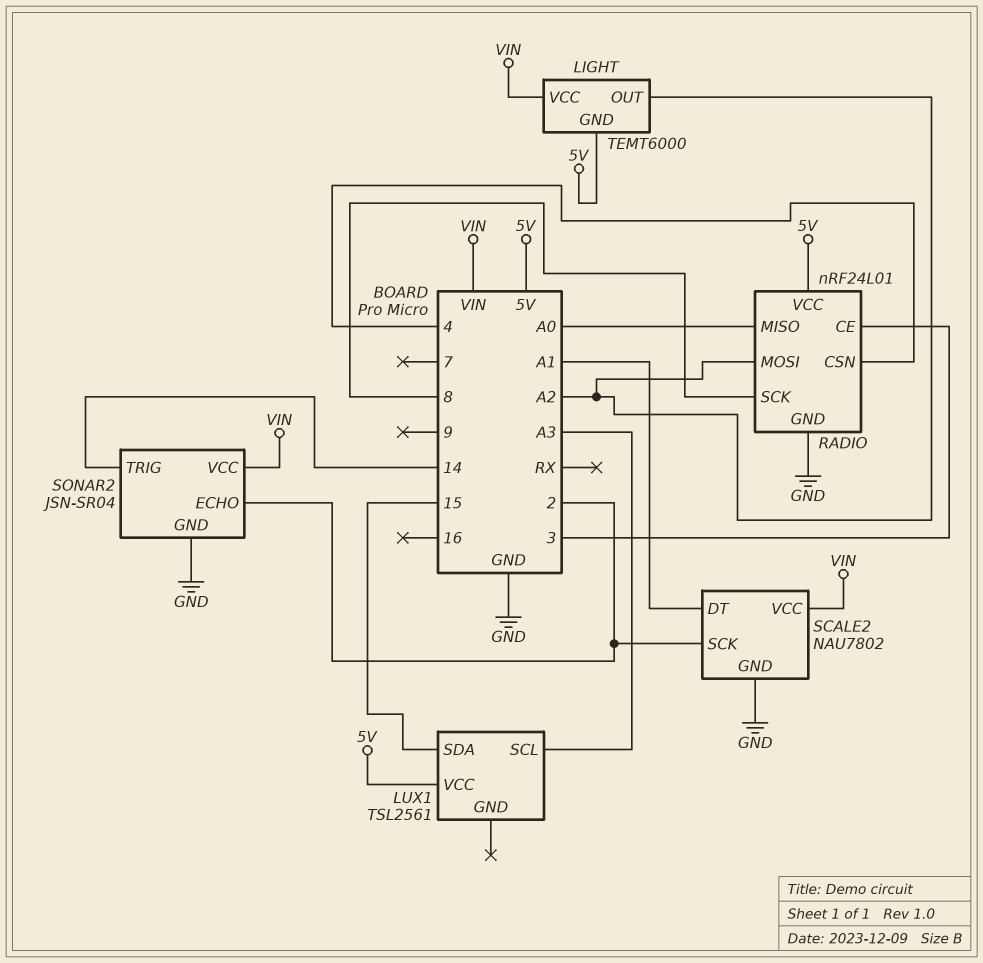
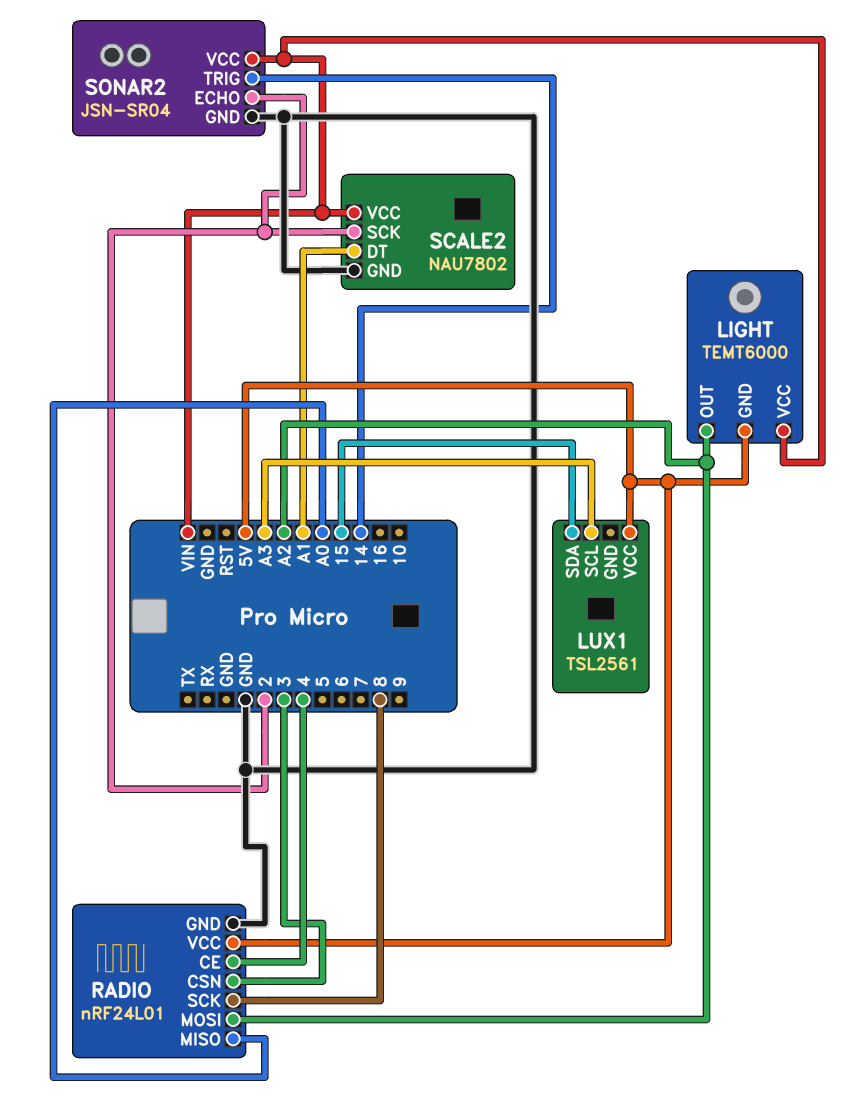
RADIO pin CE: 3 -> 4
RADIO pin CSN: 4 -> 3

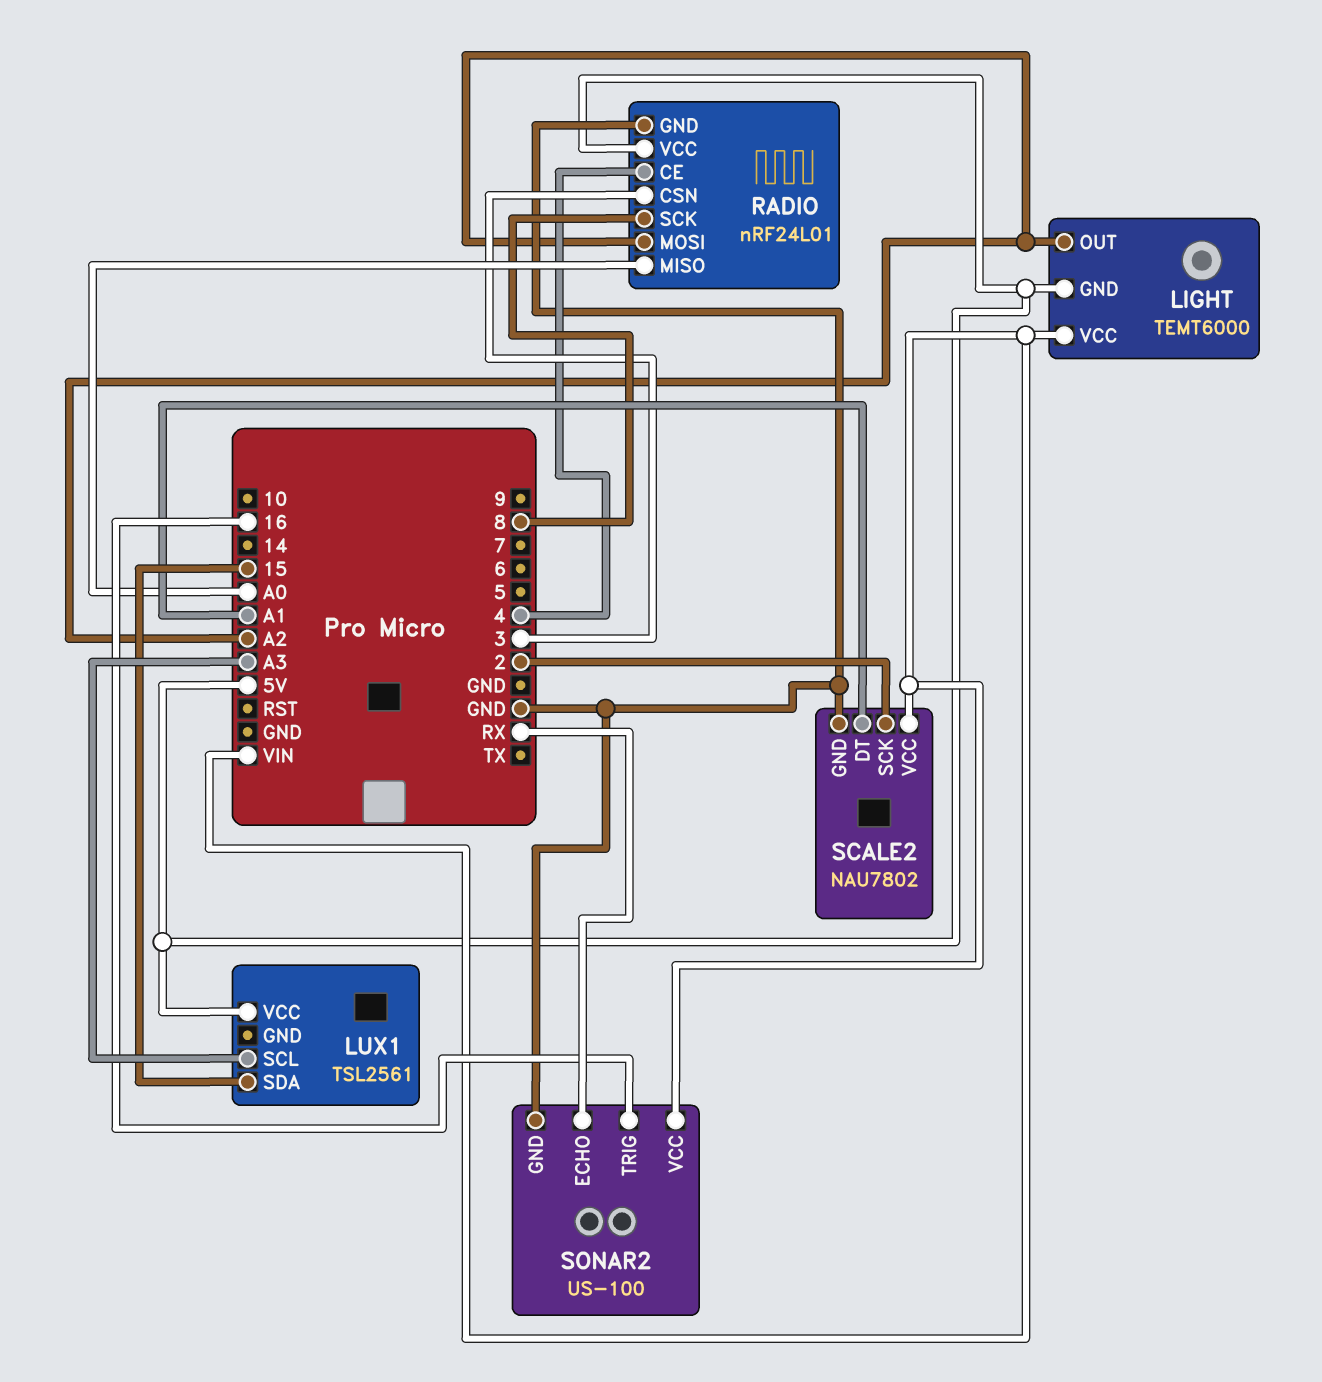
SONAR2: JSN-SR04 -> US-100
SONAR2 pin ECHO: 2 -> RX
SONAR2 pin TRIG: 14 -> 16

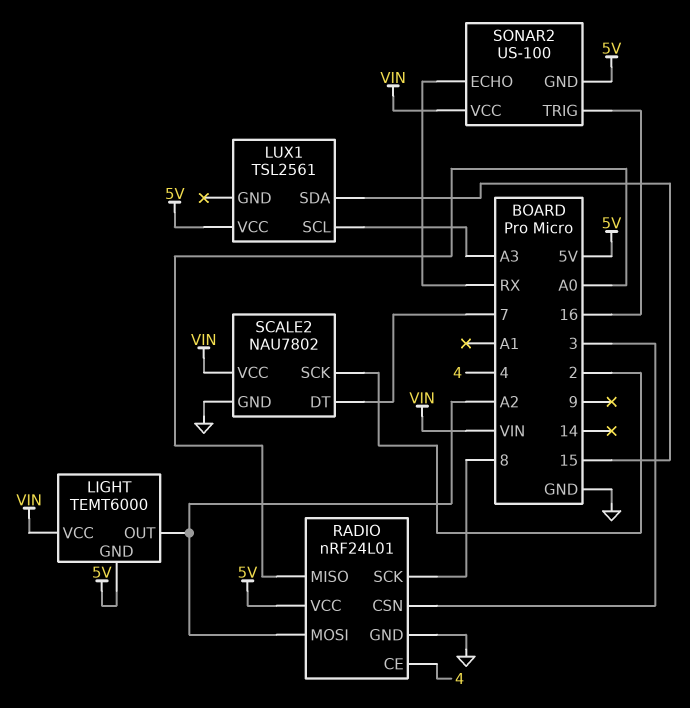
SCALE2 pin DT: A1 -> 7
SONAR2 pin GND: GND -> 5V

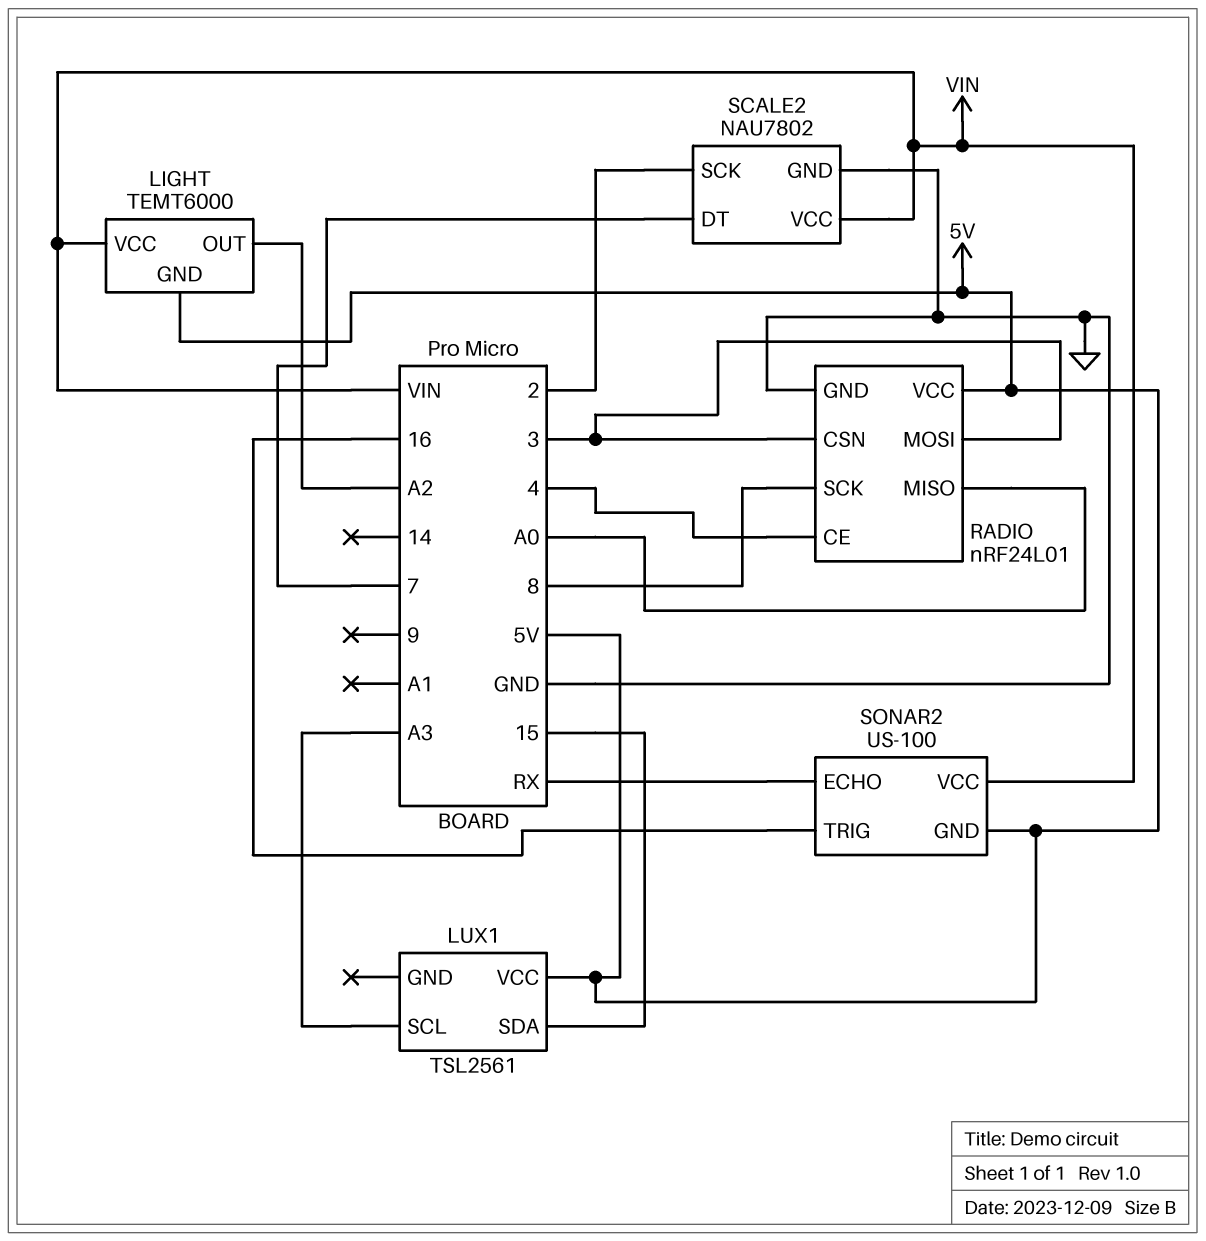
RADIO pin MOSI: A2 -> 3

